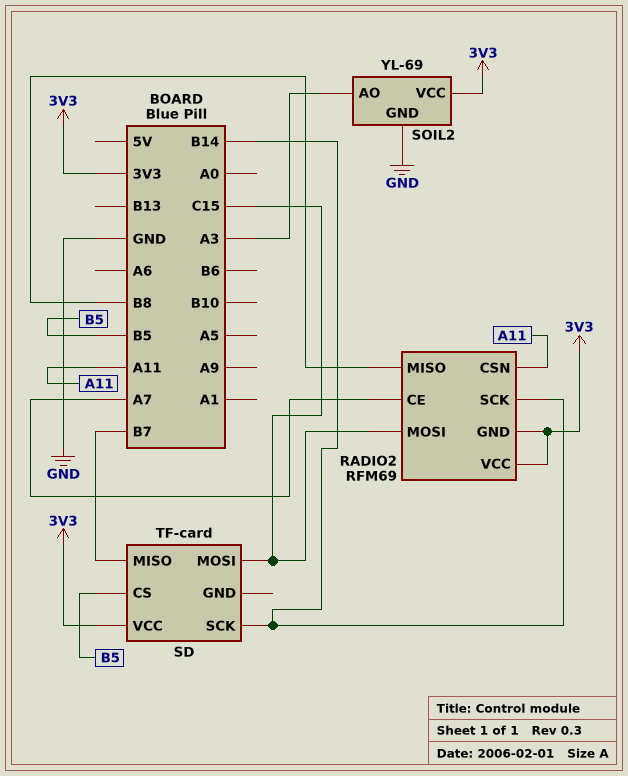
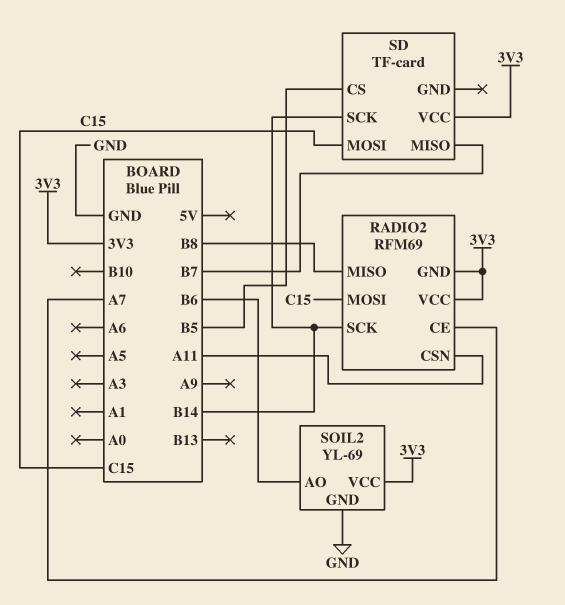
SOIL2 pin AO: A3 -> B6

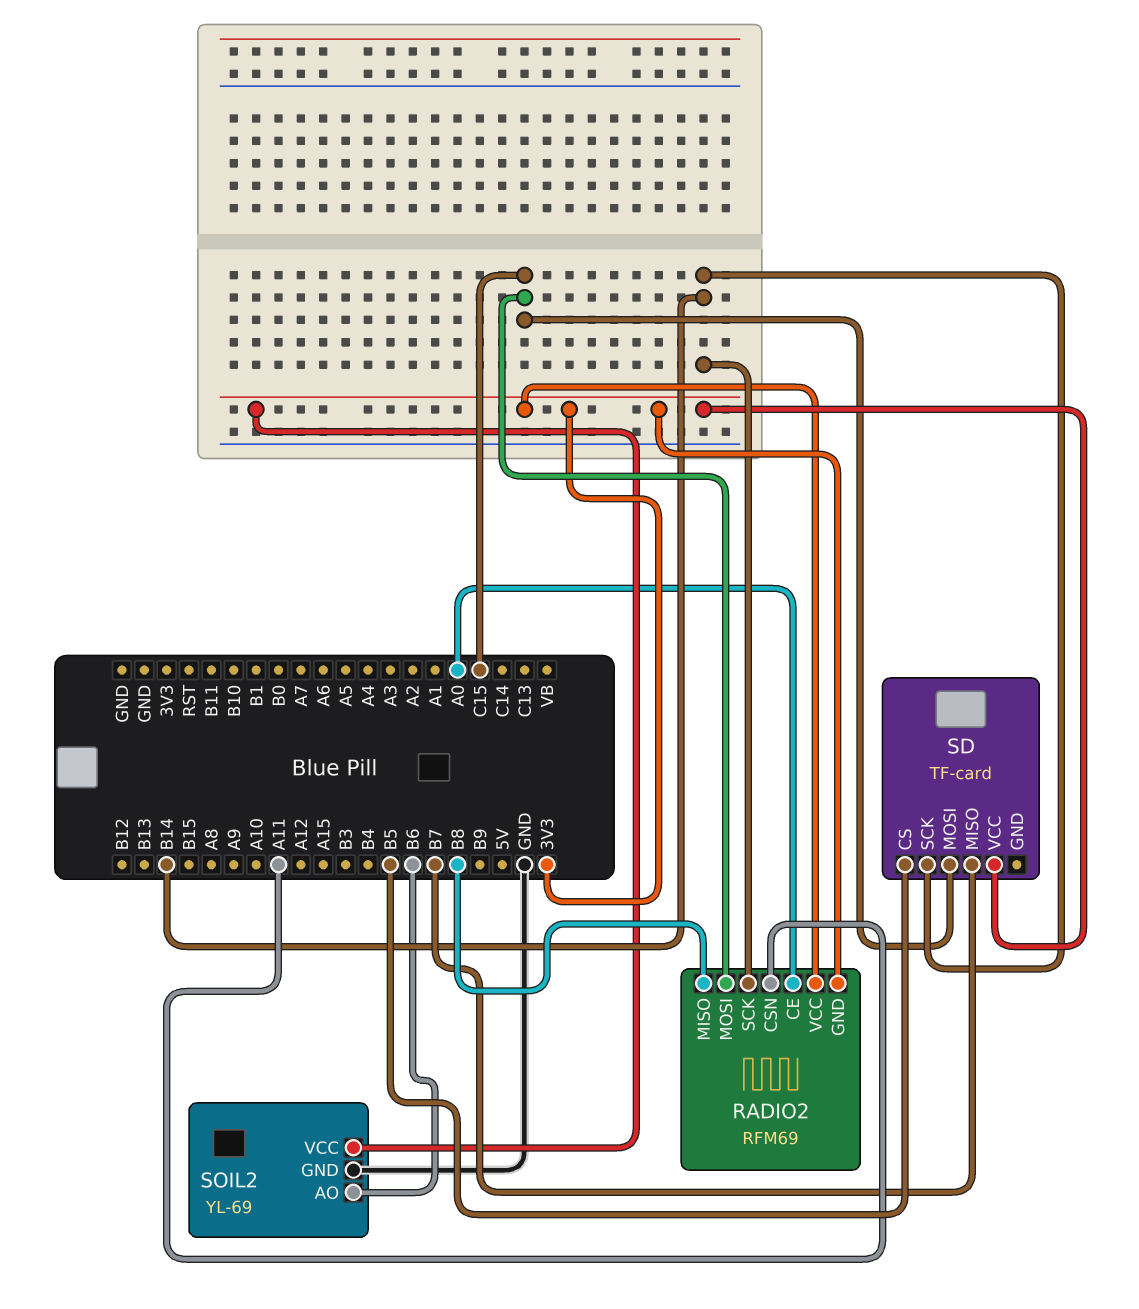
RADIO2 pin CE: A7 -> A0

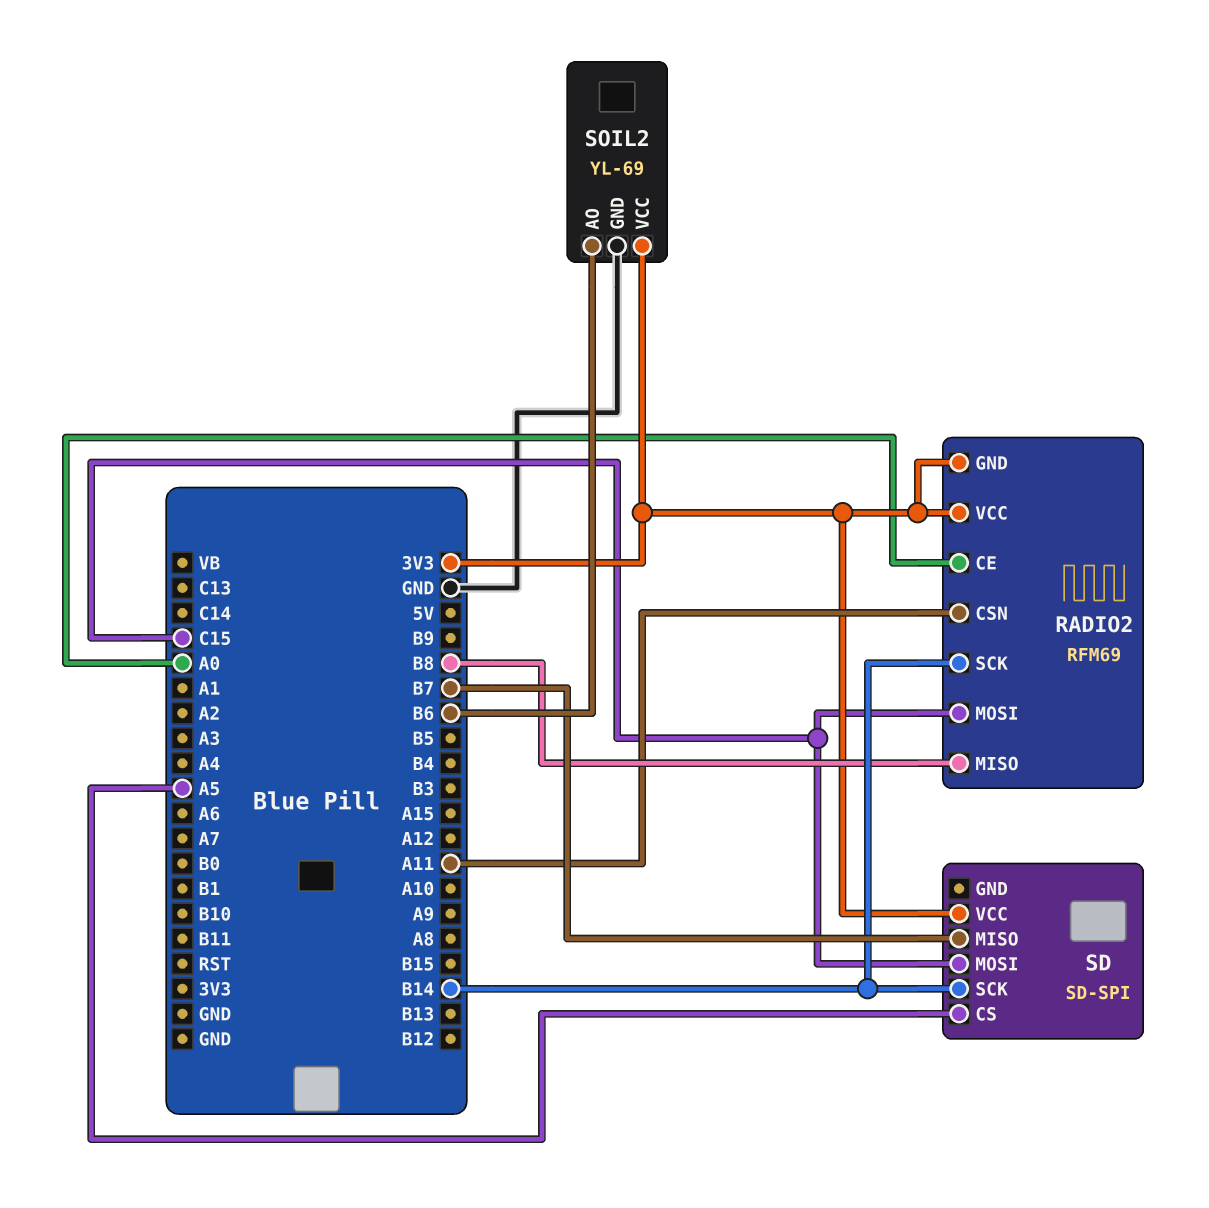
SD: TF-card -> SD-SPI
SD pin CS: B5 -> A5

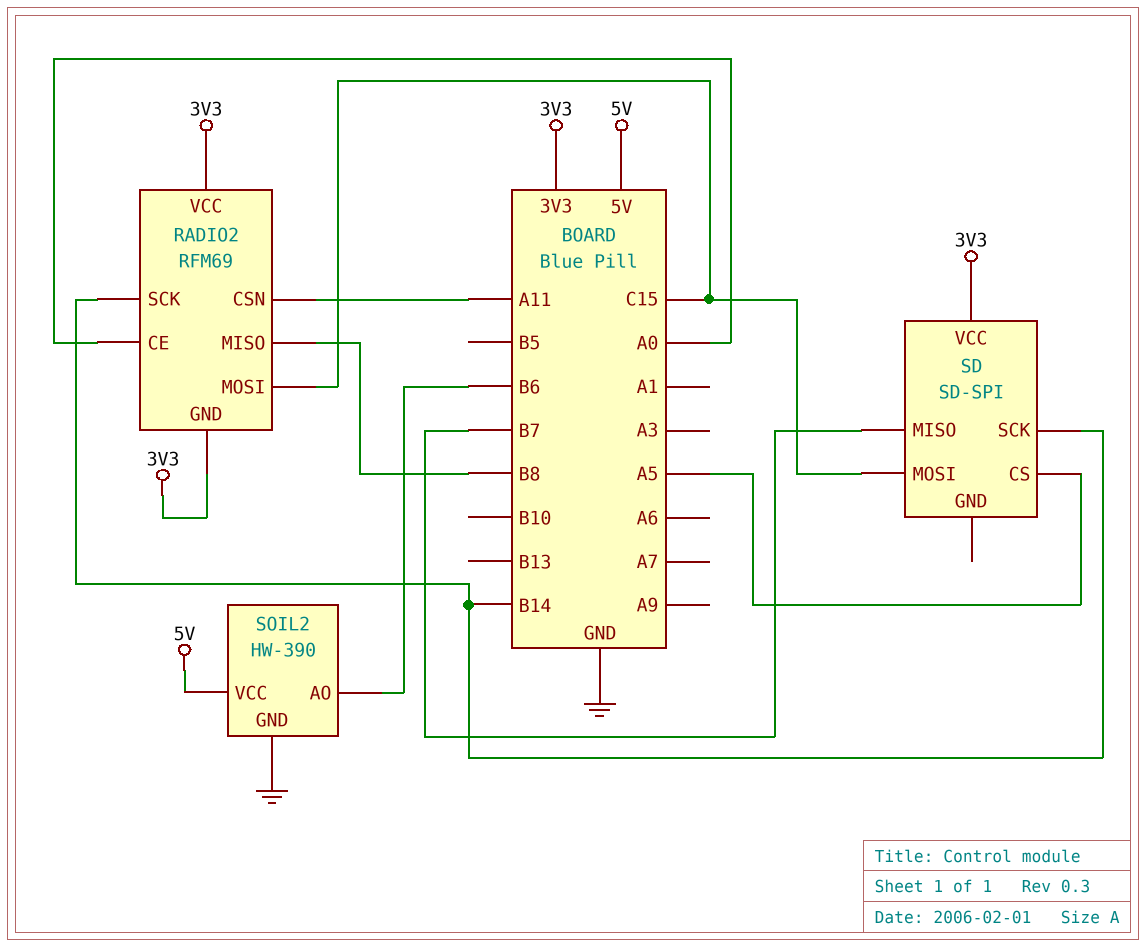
SOIL2: YL-69 -> HW-390
SOIL2 pin VCC: 3V3 -> 5V

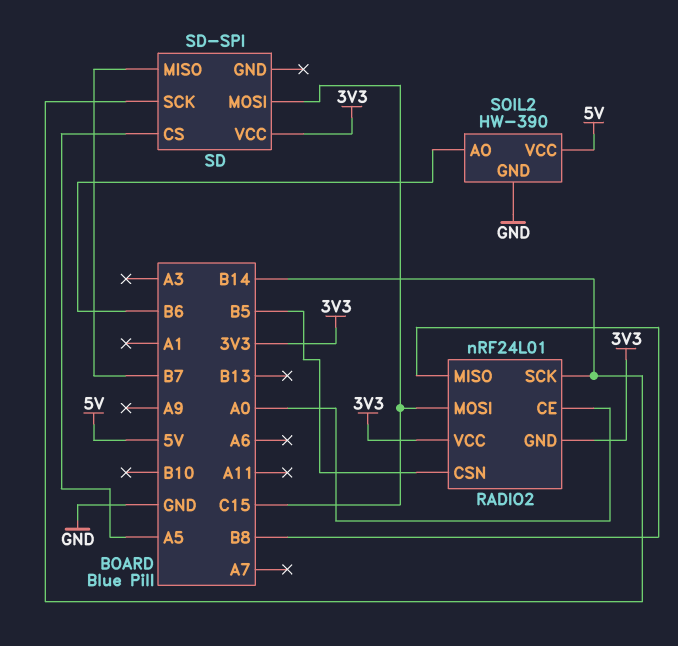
RADIO2: RFM69 -> nRF24L01
RADIO2 pin CSN: A11 -> B5

